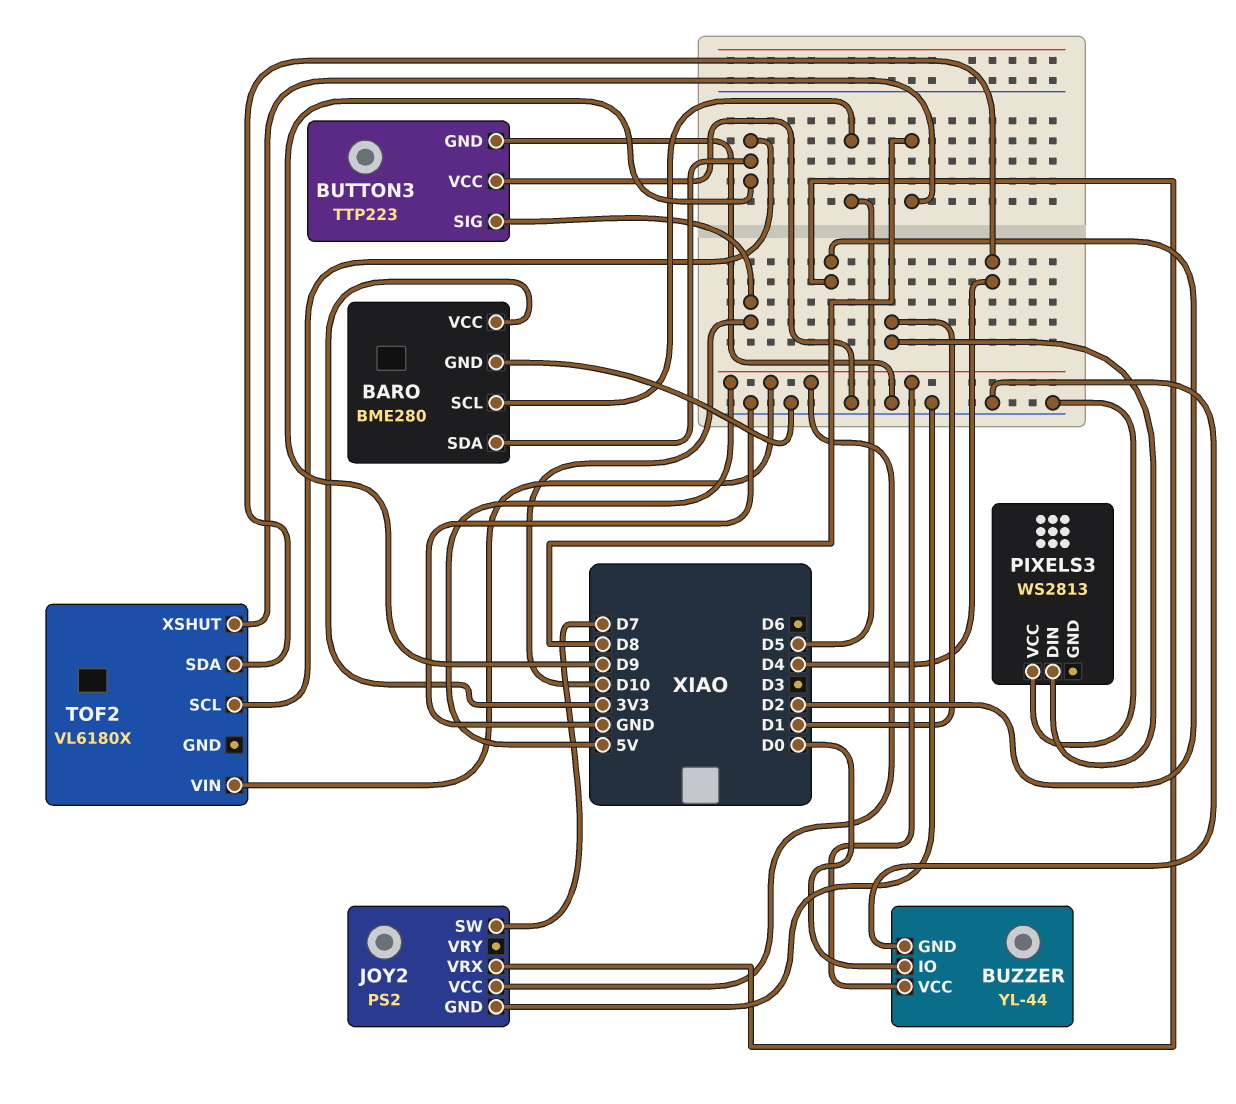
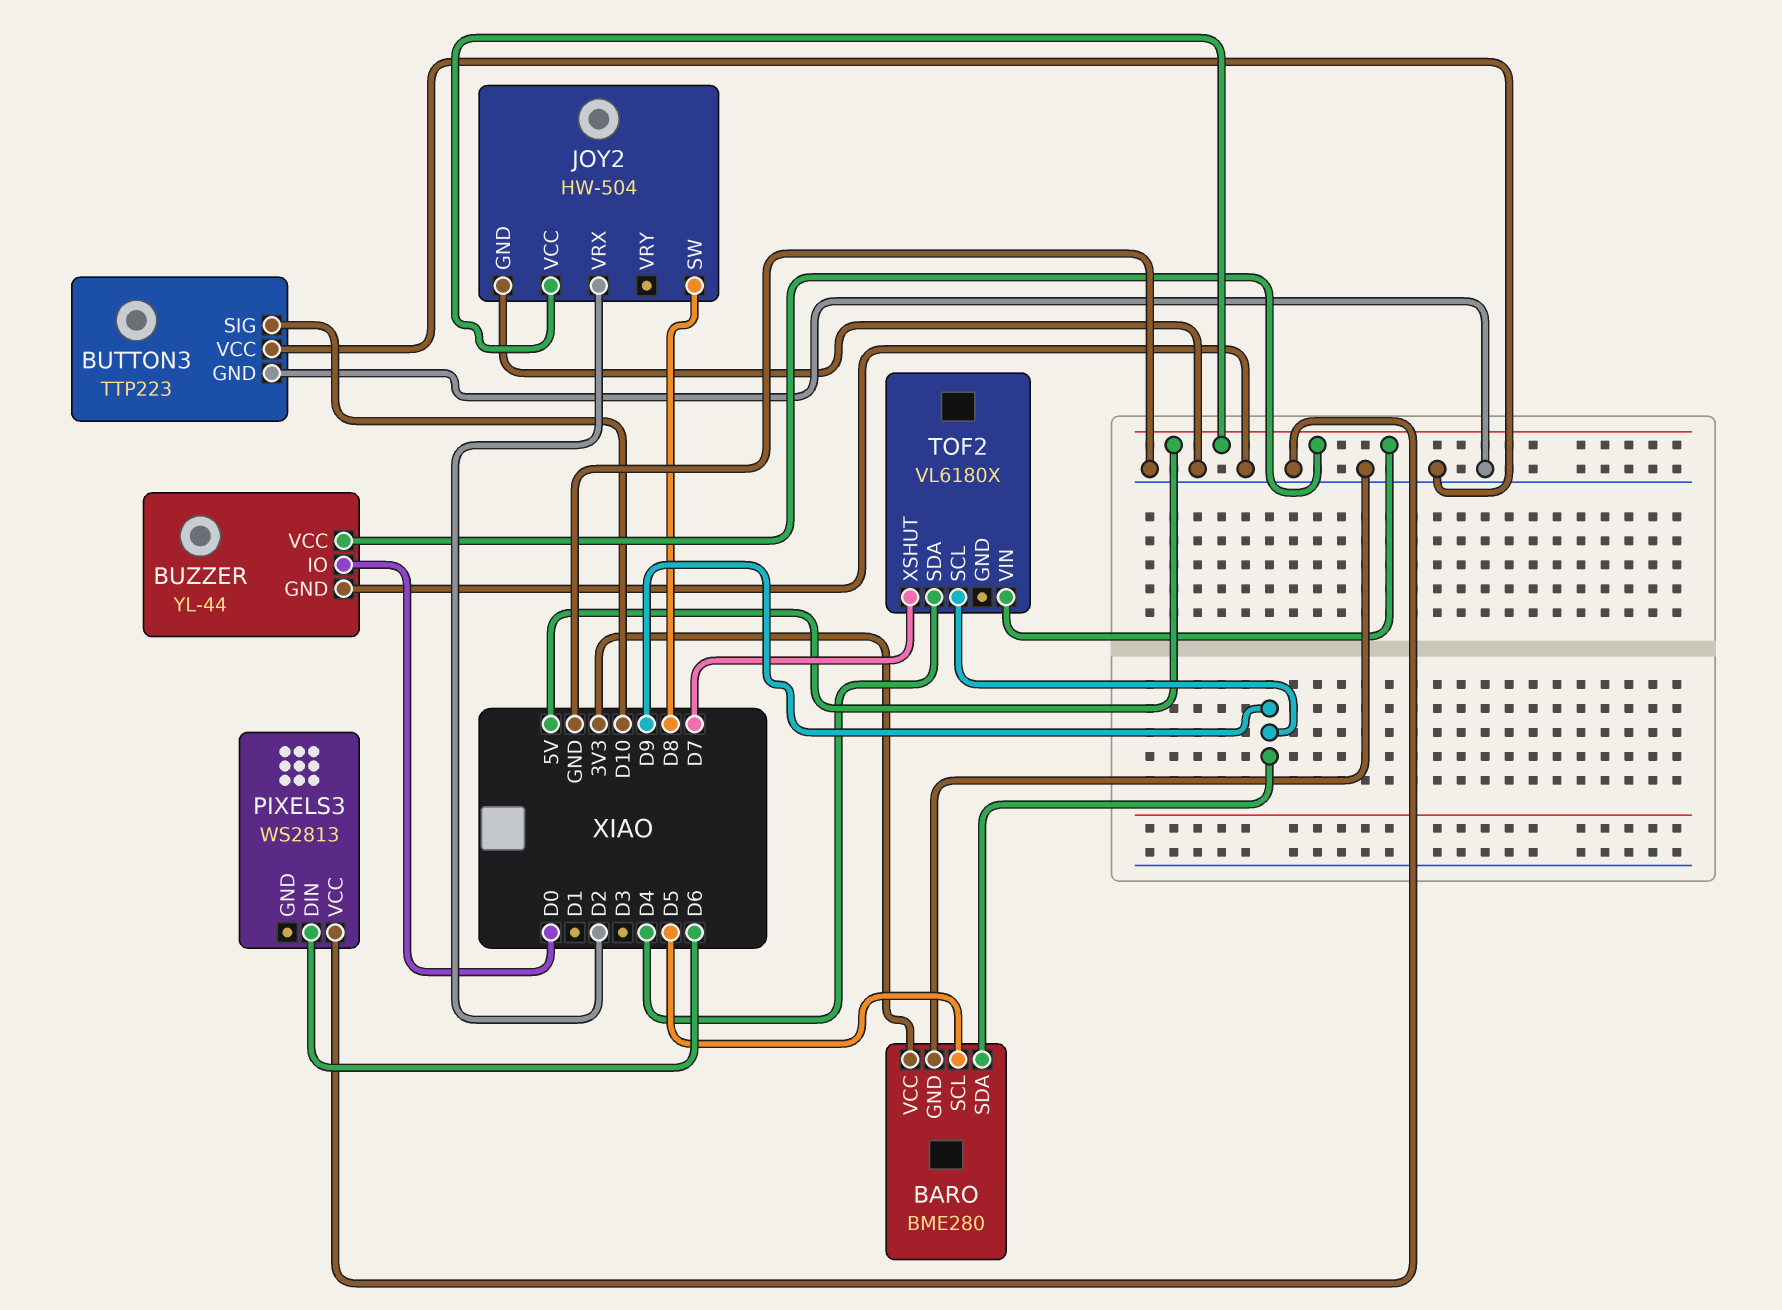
JOY2: PS2 -> HW-504
JOY2 pin SW: D7 -> D8
PIXELS3 pin DIN: D1 -> D6
TOF2 pin XSHUT: D8 -> D7

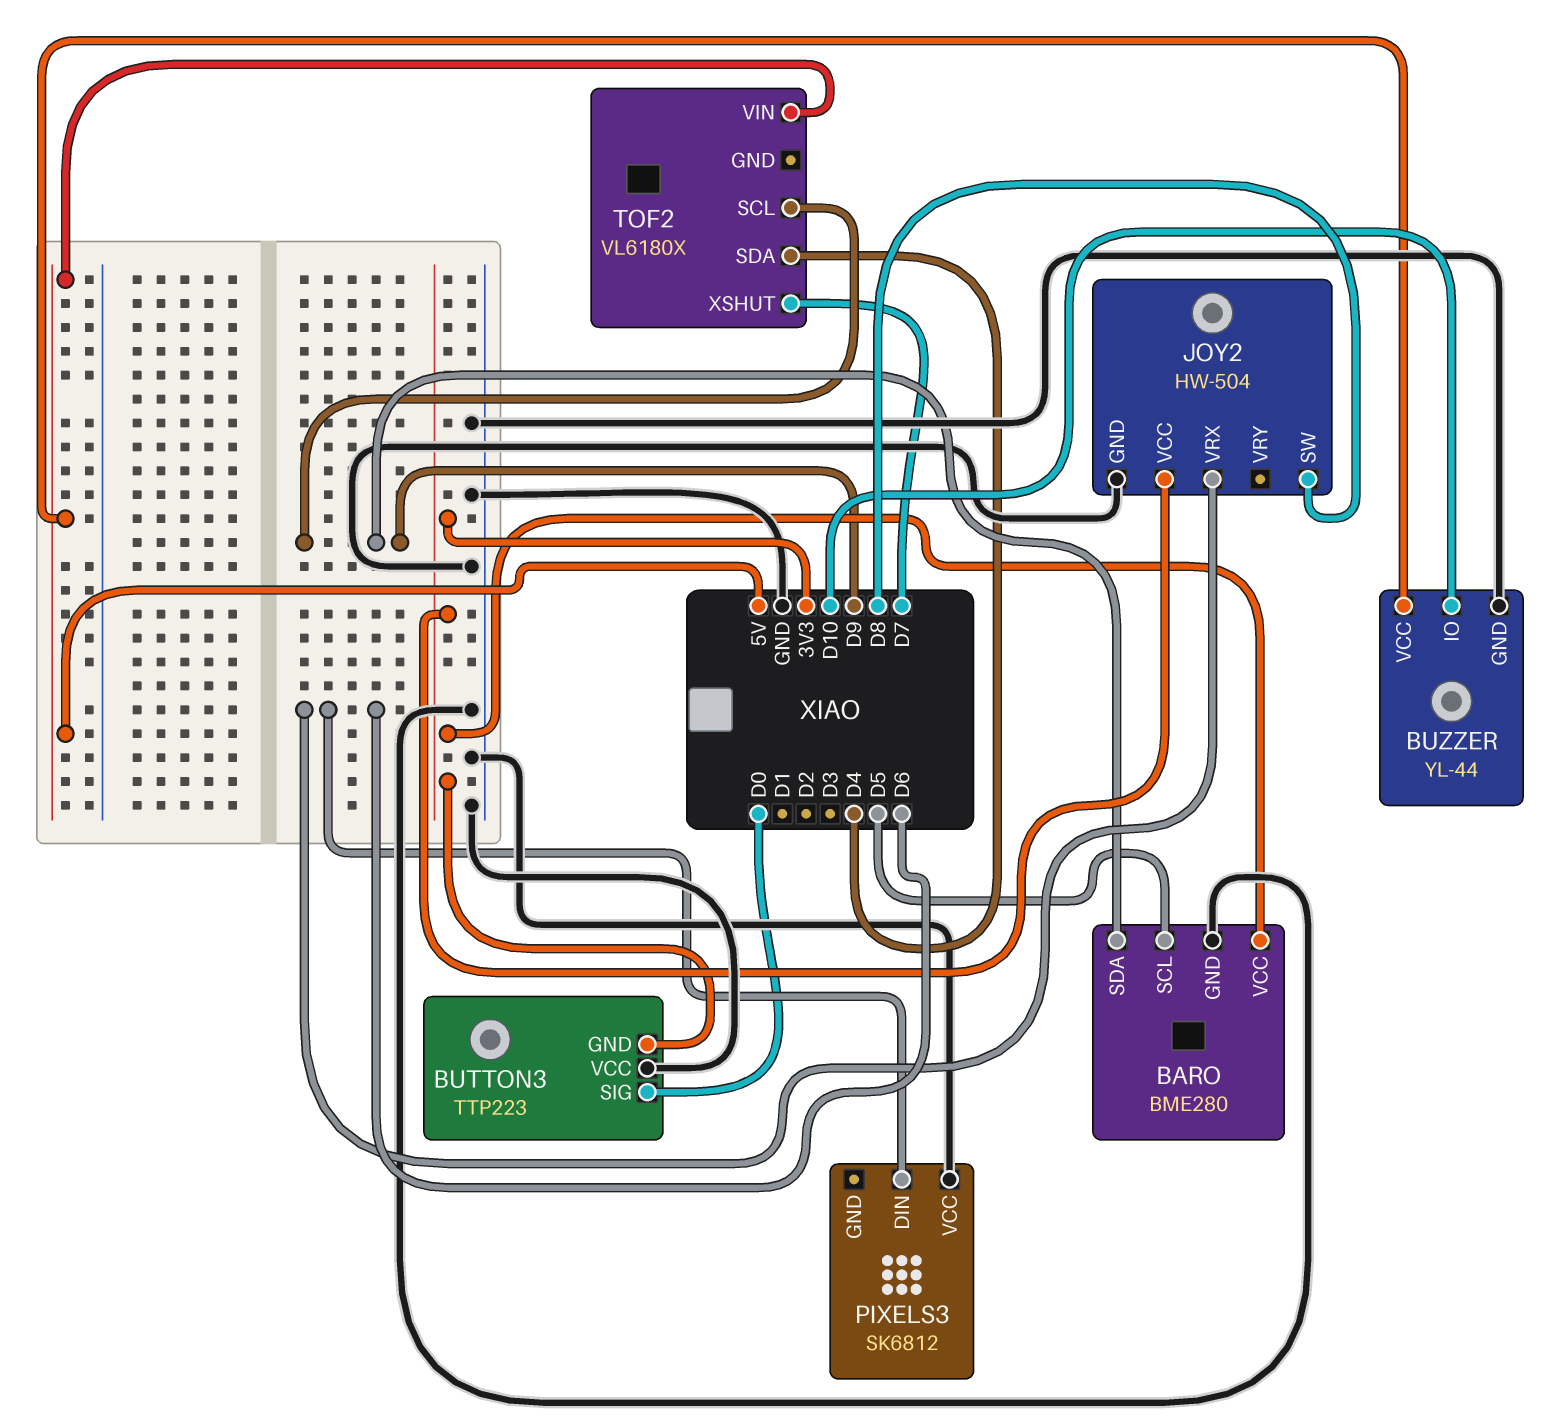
BUTTON3 pin GND: GND -> 3V3
BUTTON3 pin SIG: D10 -> D0
BUZZER pin IO: D0 -> D10
JOY2 pin VCC: 5V -> 3V3
JOY2 pin VRX: D2 -> D6
PIXELS3: WS2813 -> SK6812

